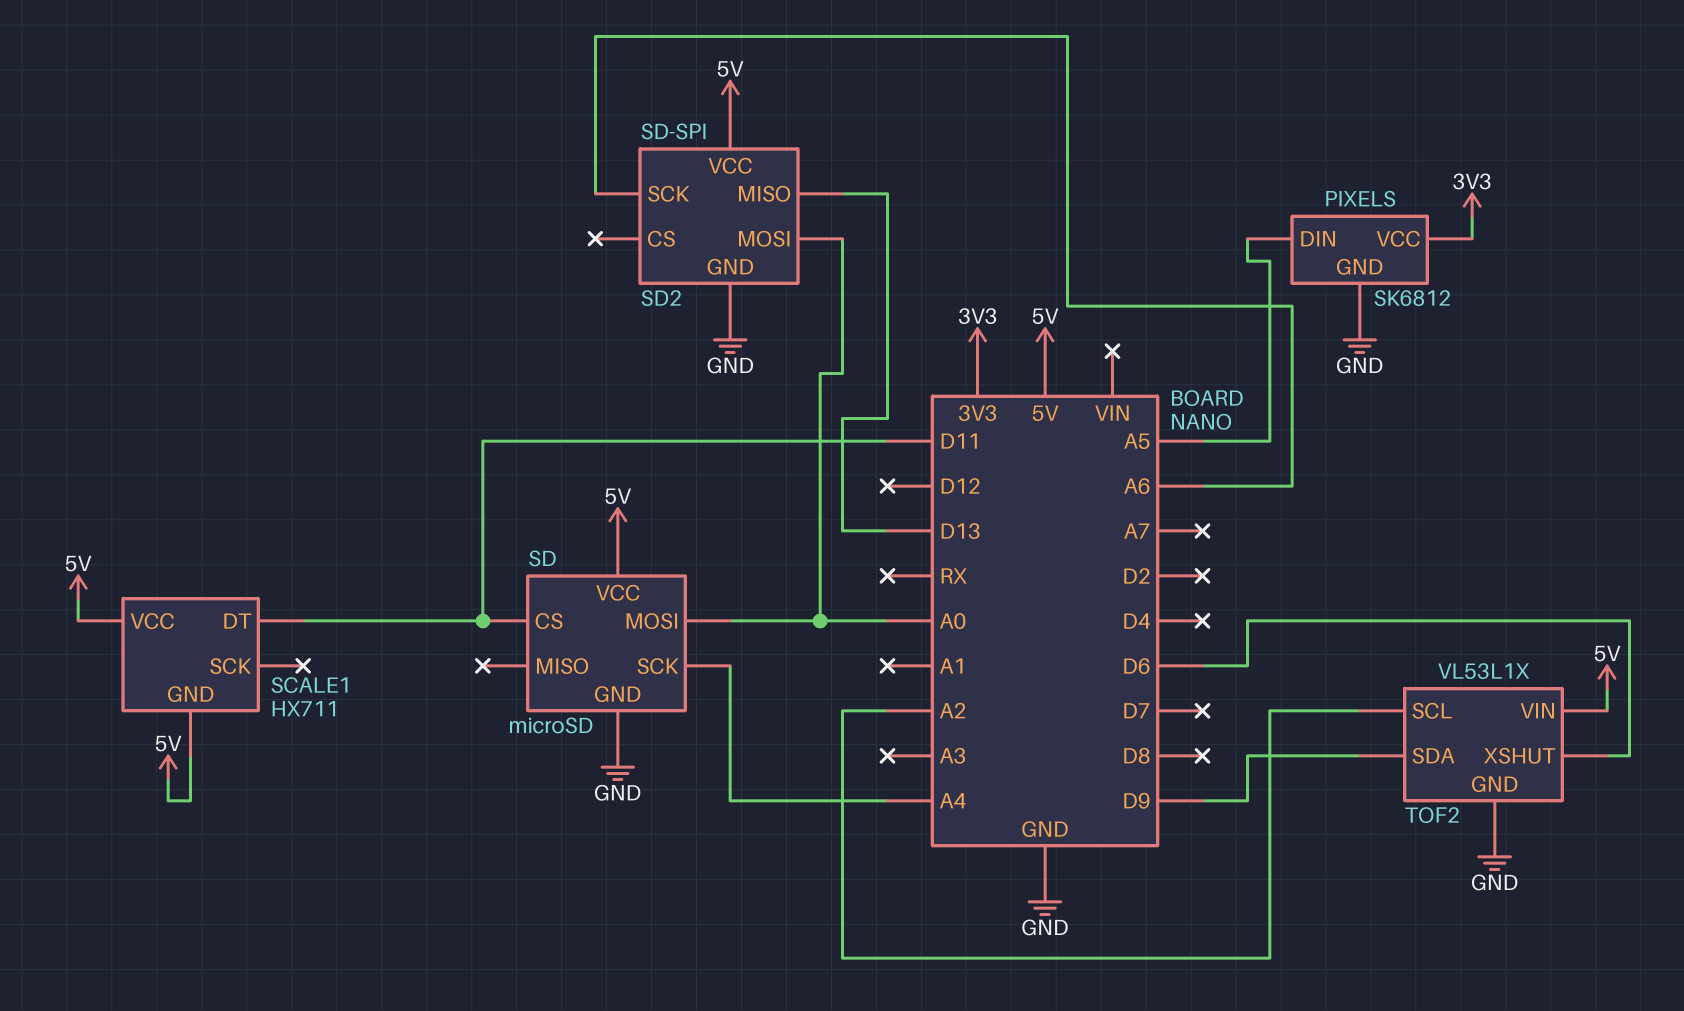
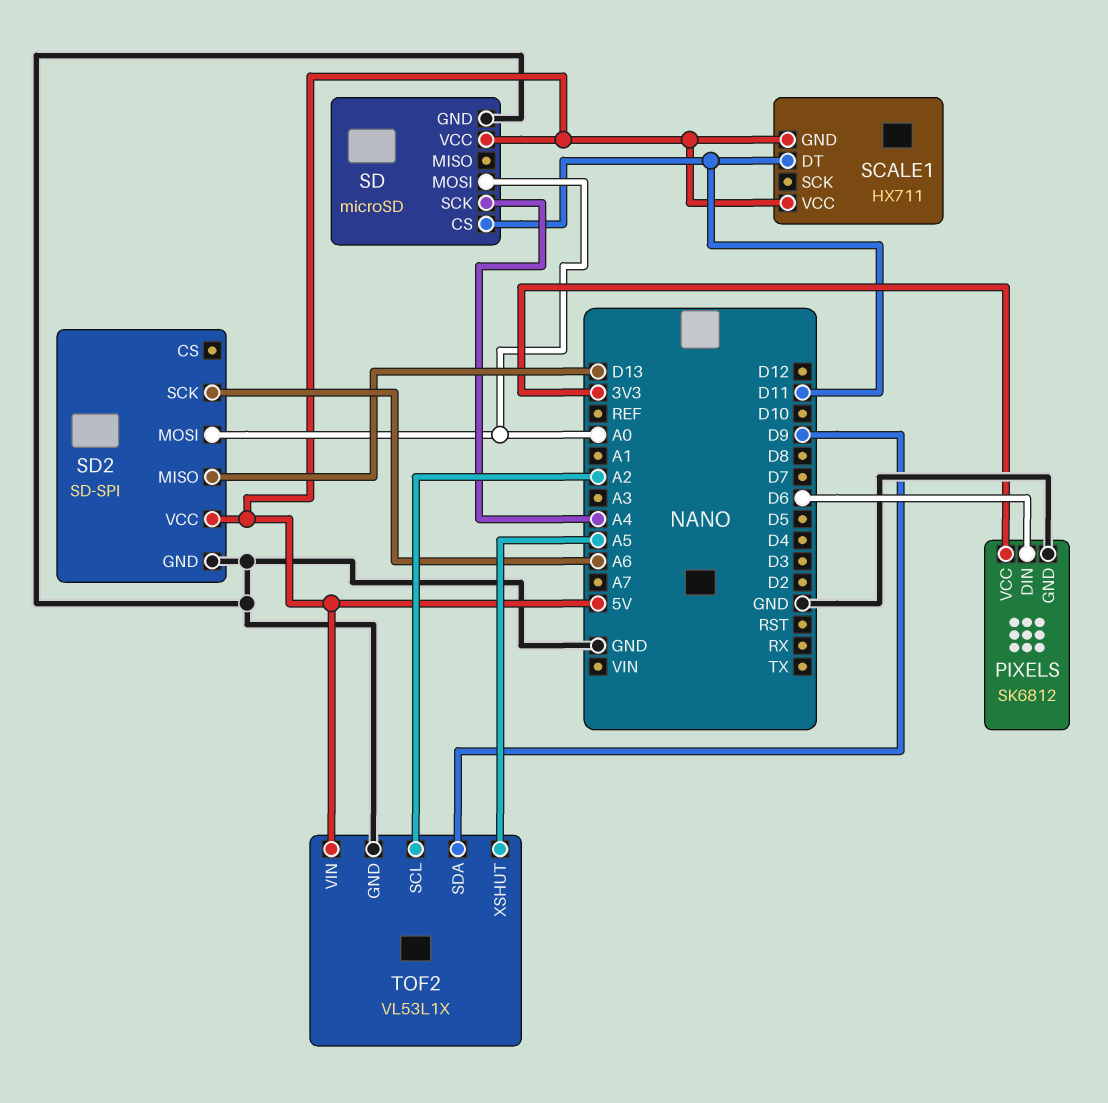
PIXELS pin DIN: A5 -> D6
TOF2 pin XSHUT: D6 -> A5

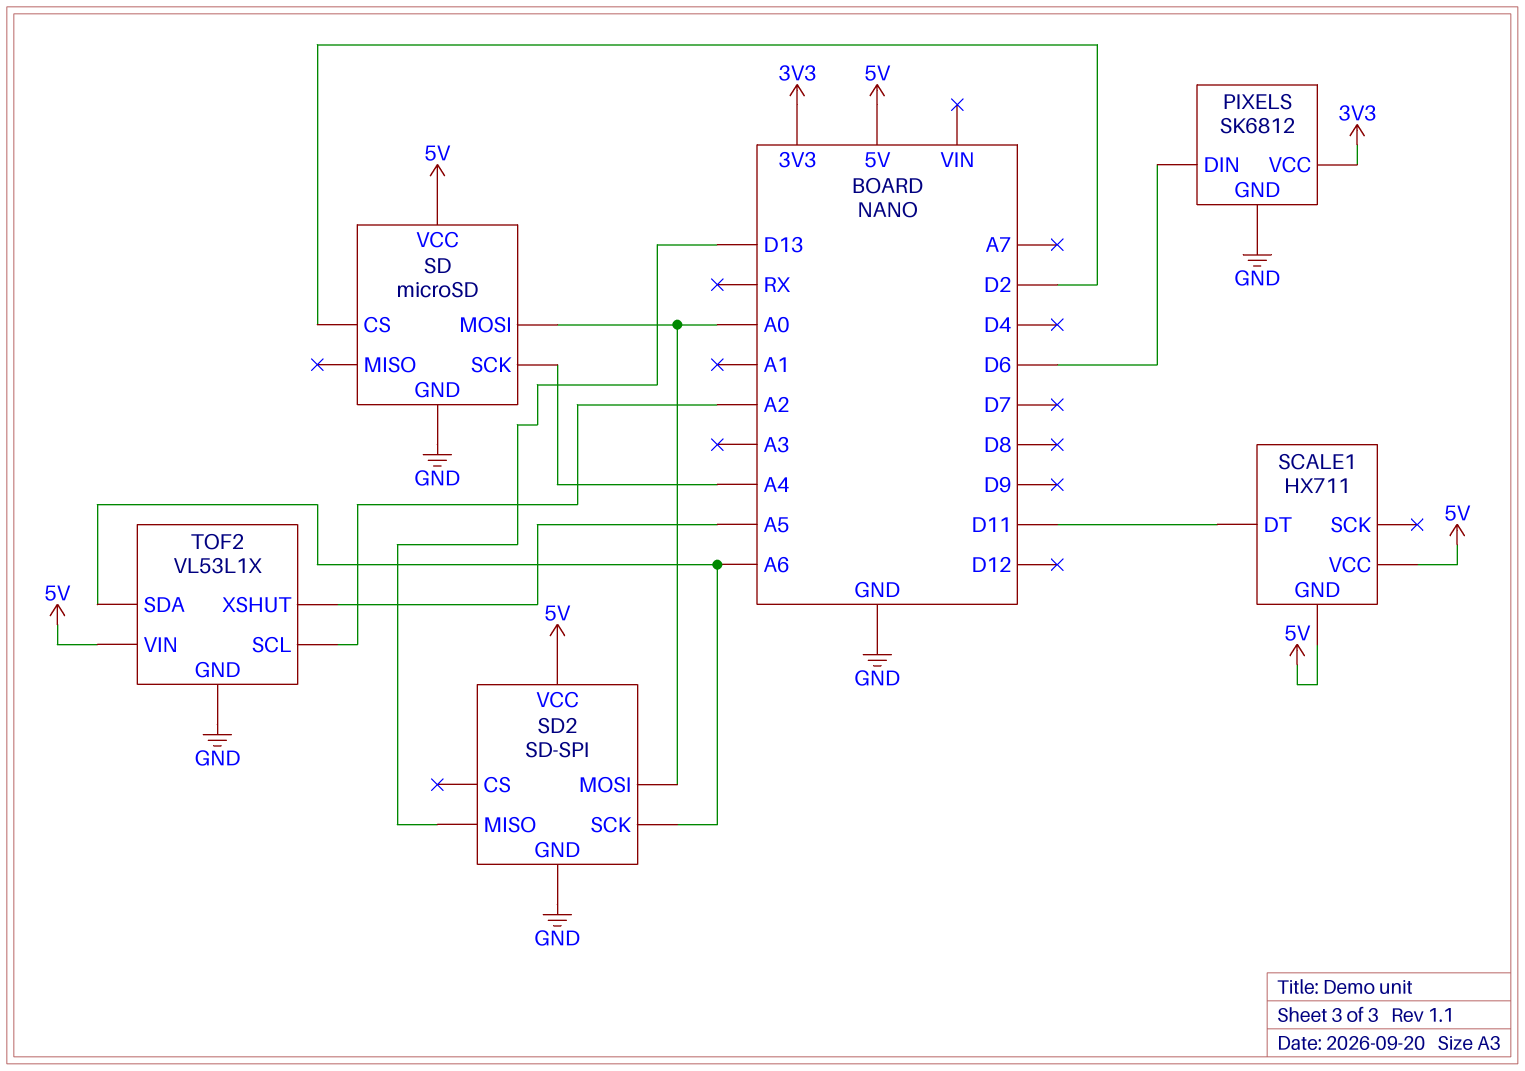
SD pin CS: D11 -> D2
TOF2 pin SDA: D9 -> A6

